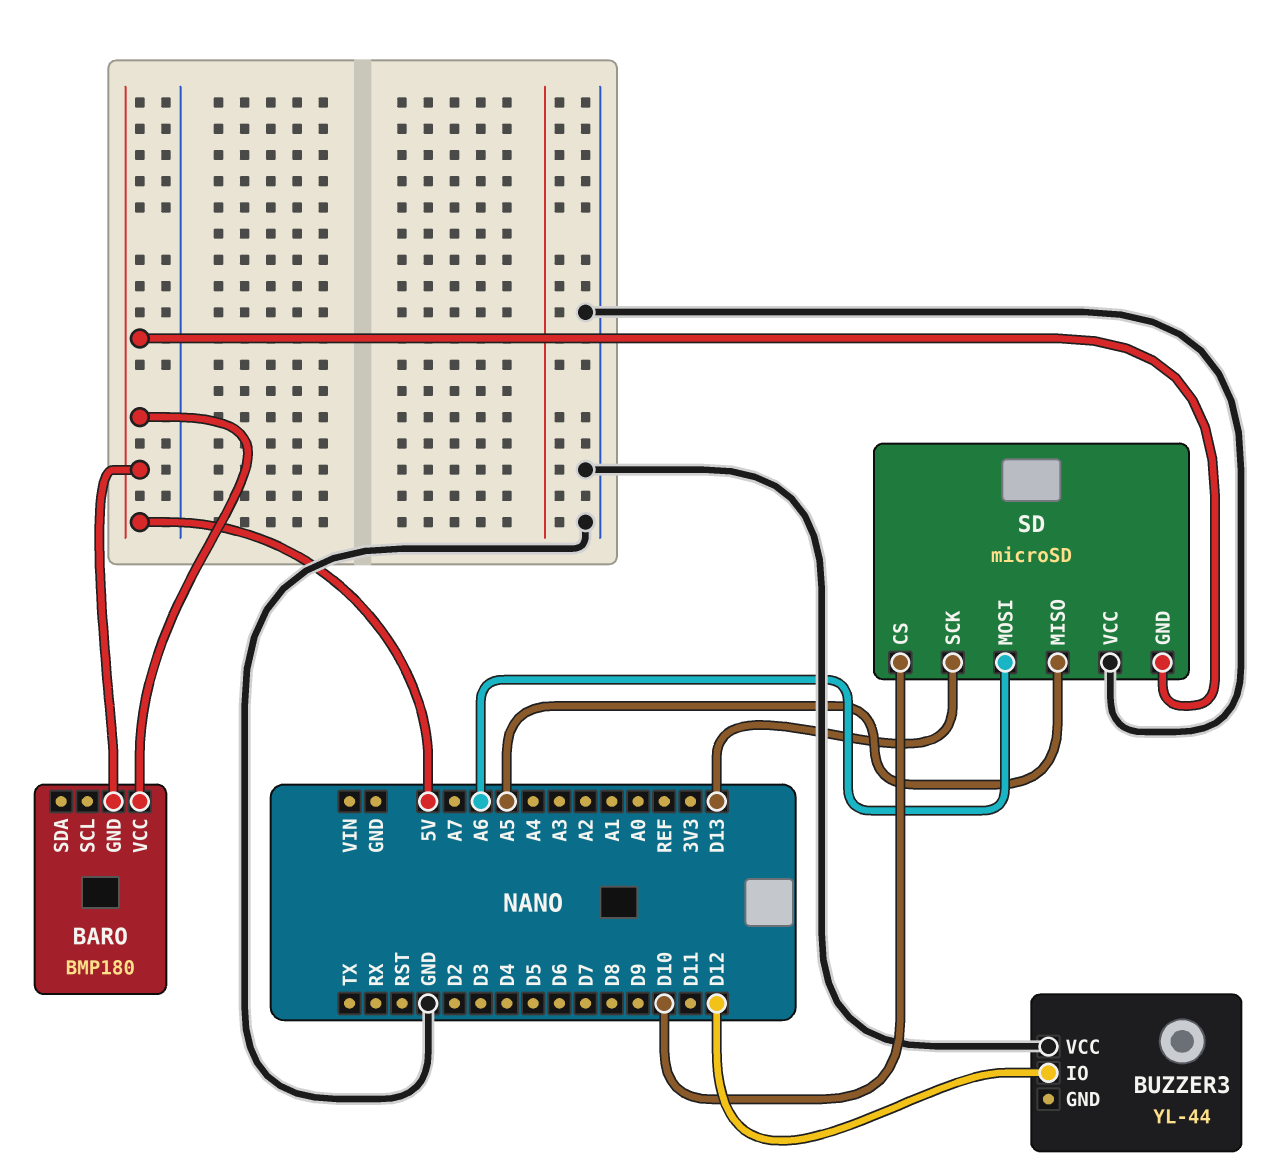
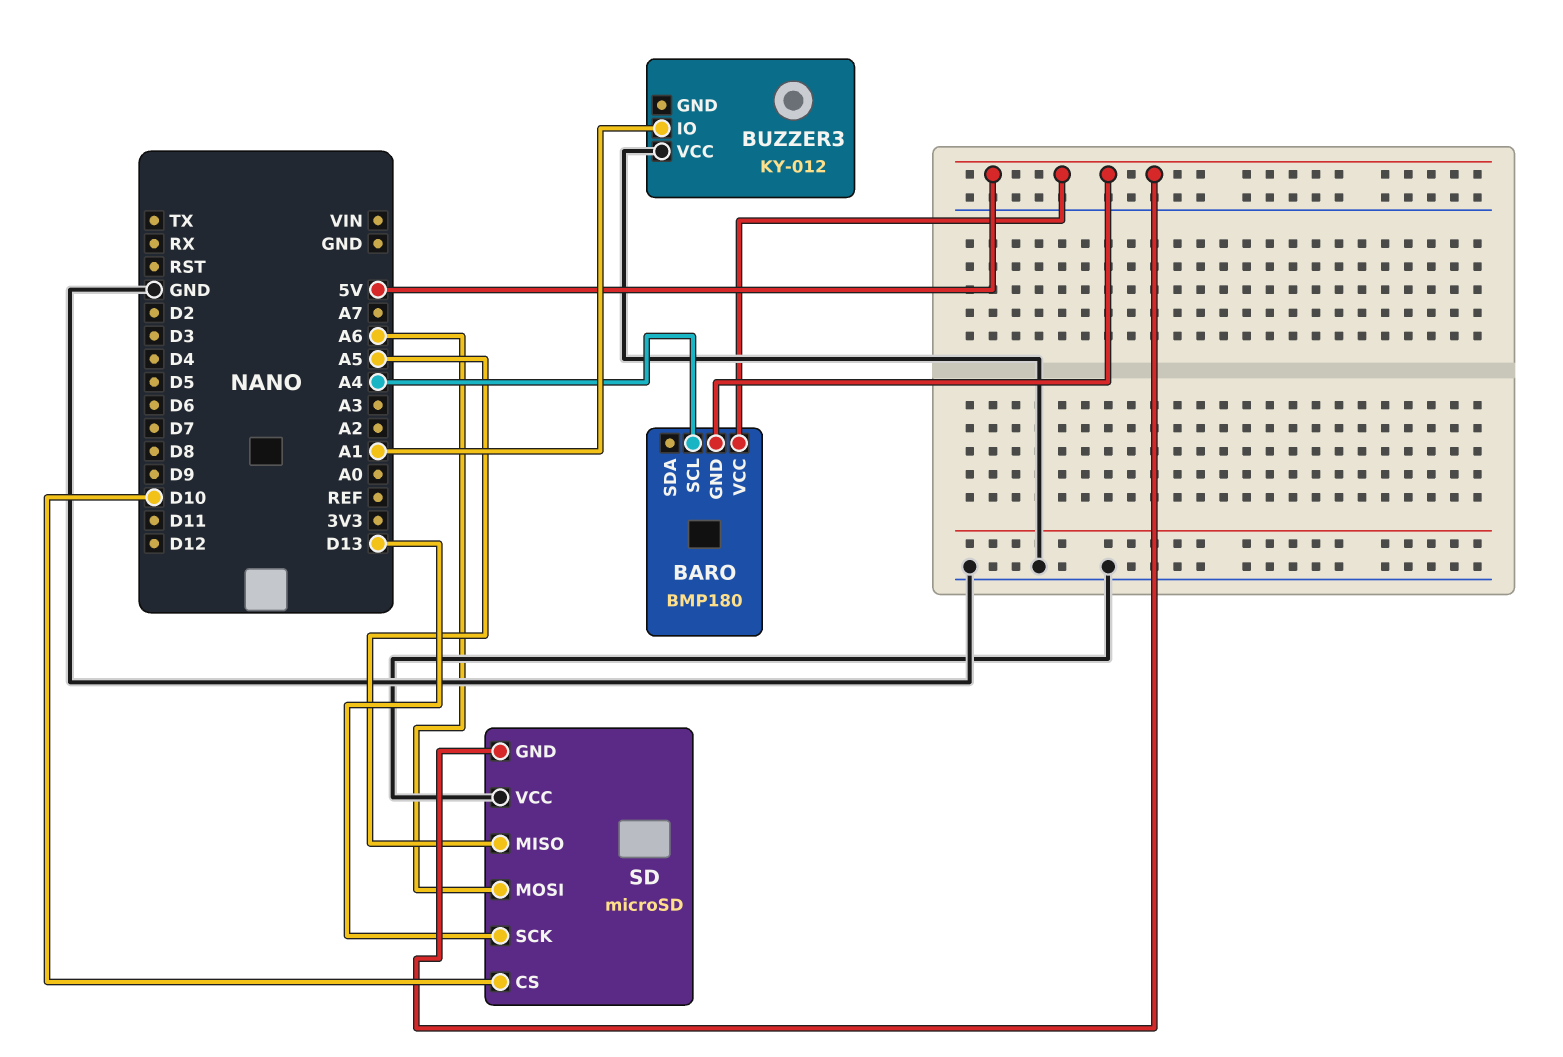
BARO pin SCL: none -> A4
BUZZER3: YL-44 -> KY-012
BUZZER3 pin IO: D12 -> A1

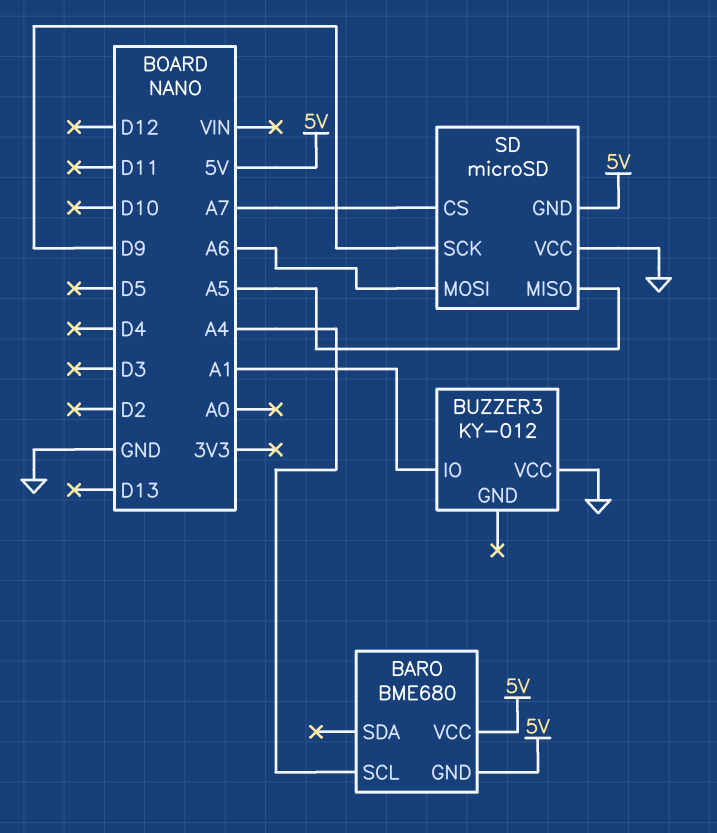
BARO: BMP180 -> BME680
SD pin CS: D10 -> A7
SD pin SCK: D13 -> D9

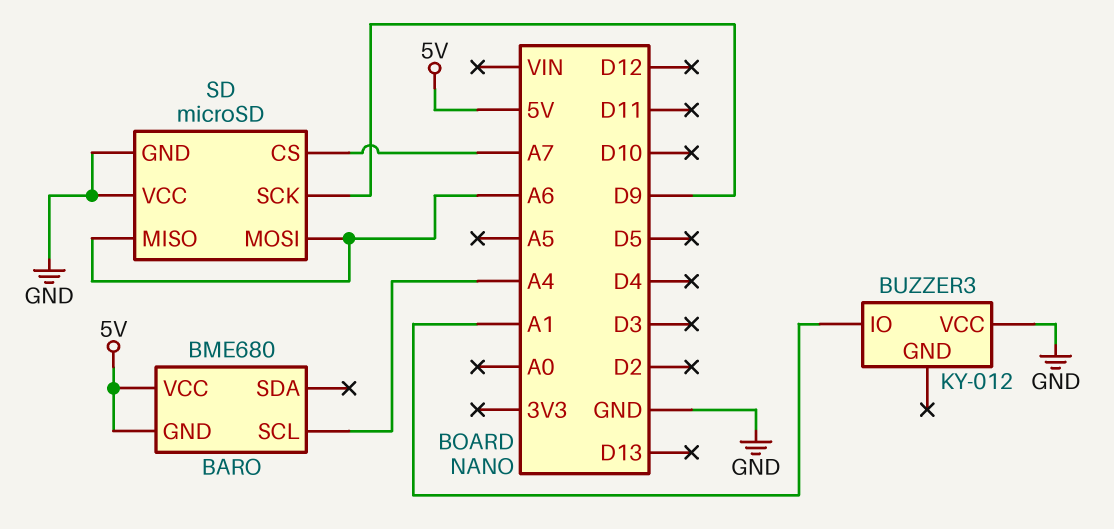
SD pin GND: 5V -> GND
SD pin MISO: A5 -> A6

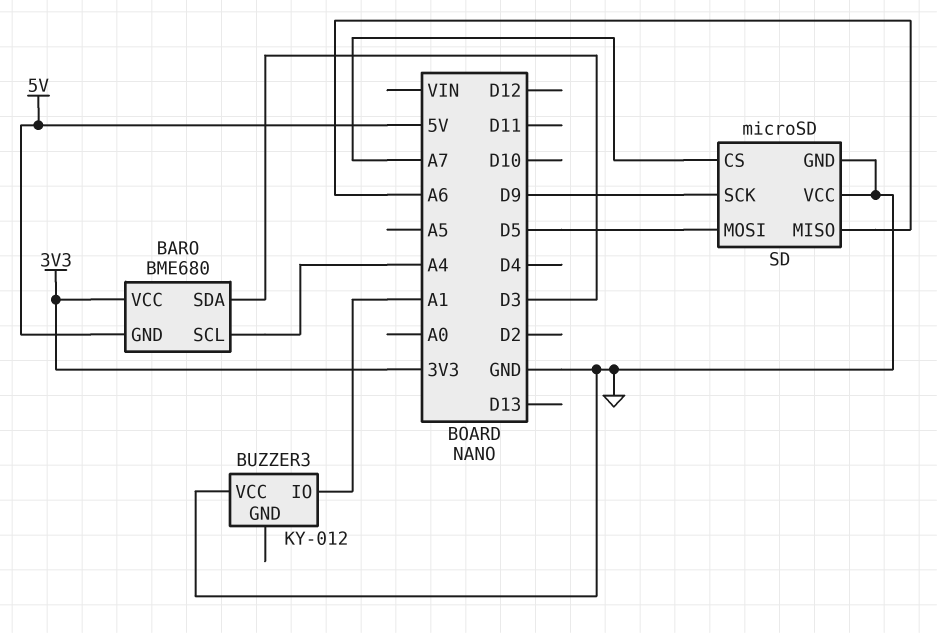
BARO pin SDA: none -> D3
BARO pin VCC: 5V -> 3V3
SD pin MOSI: A6 -> D5

